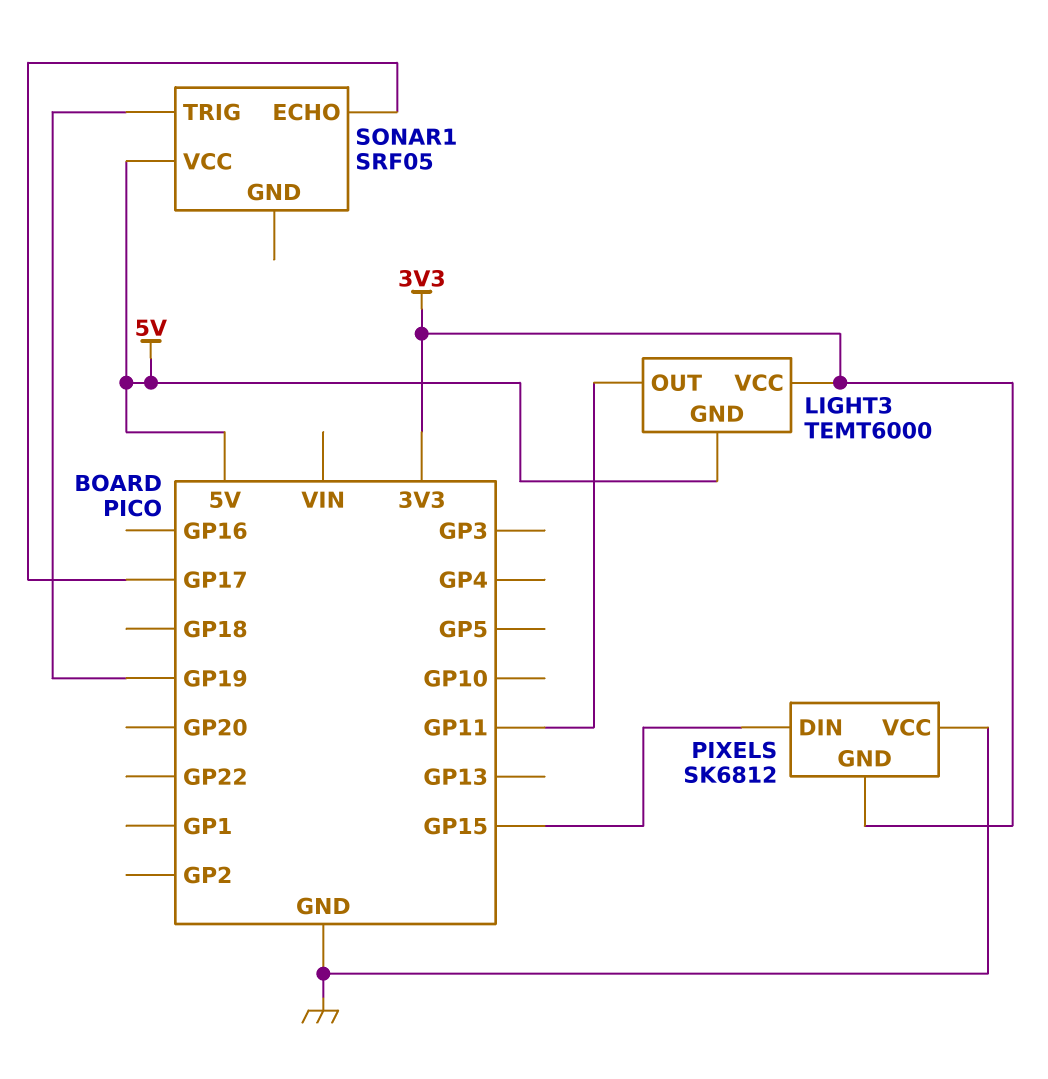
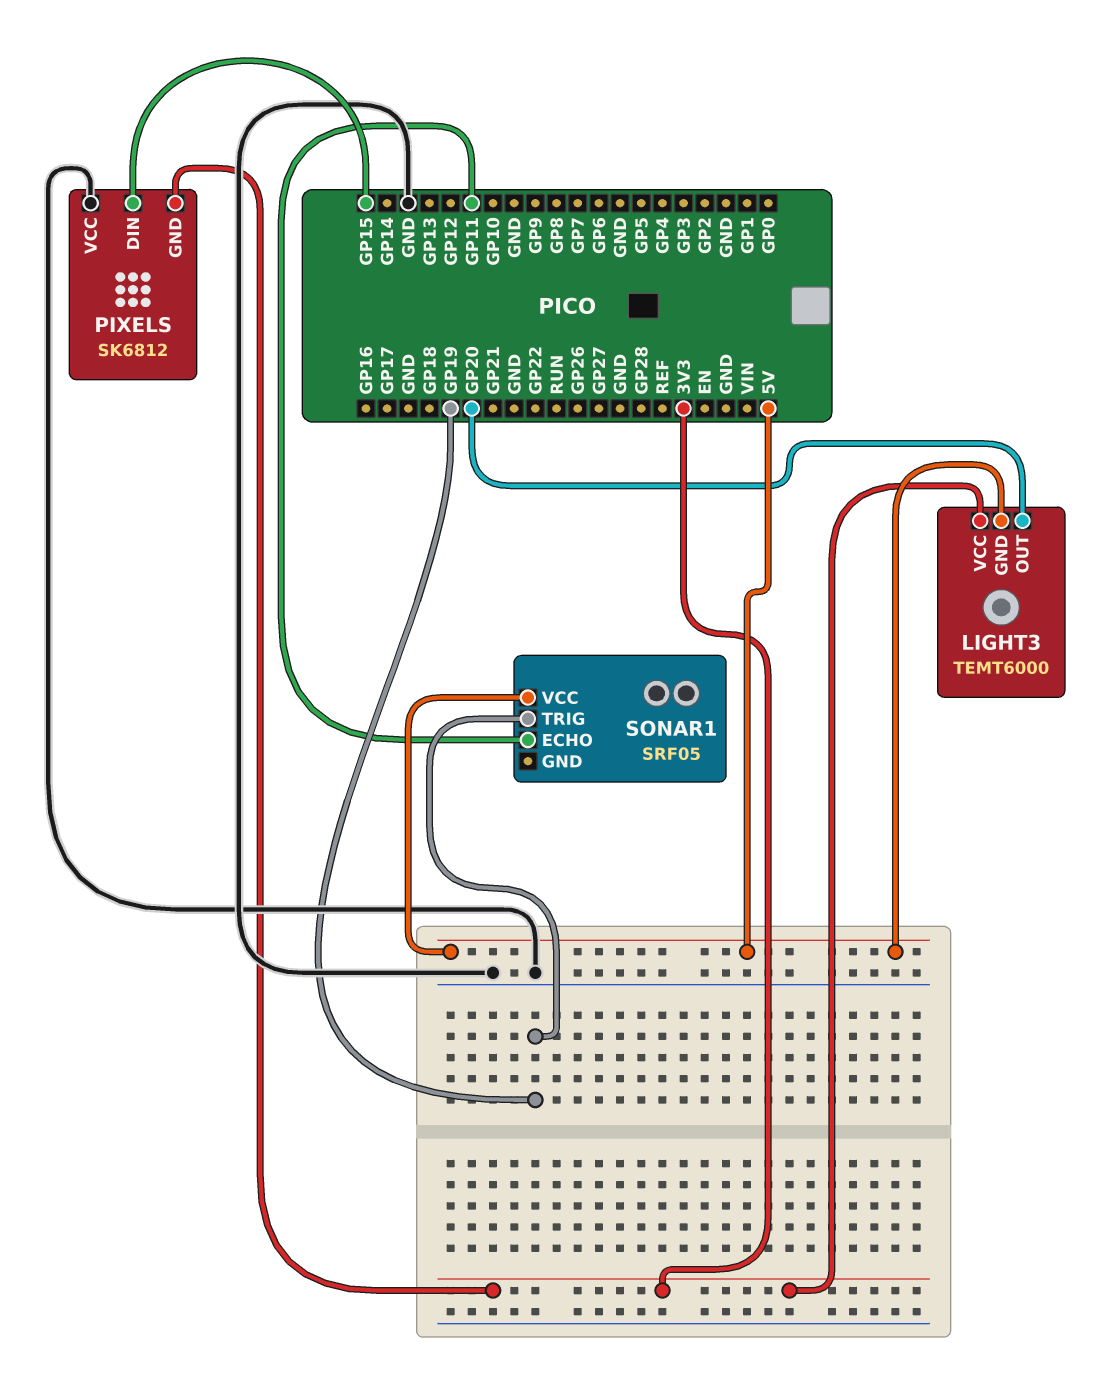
LIGHT3 pin OUT: GP11 -> GP20
SONAR1 pin ECHO: GP17 -> GP11

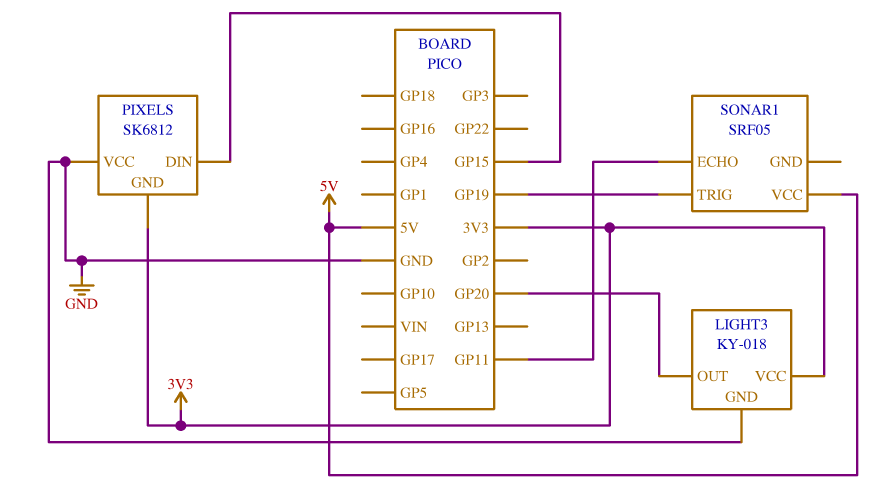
LIGHT3: TEMT6000 -> KY-018
LIGHT3 pin GND: 5V -> GND

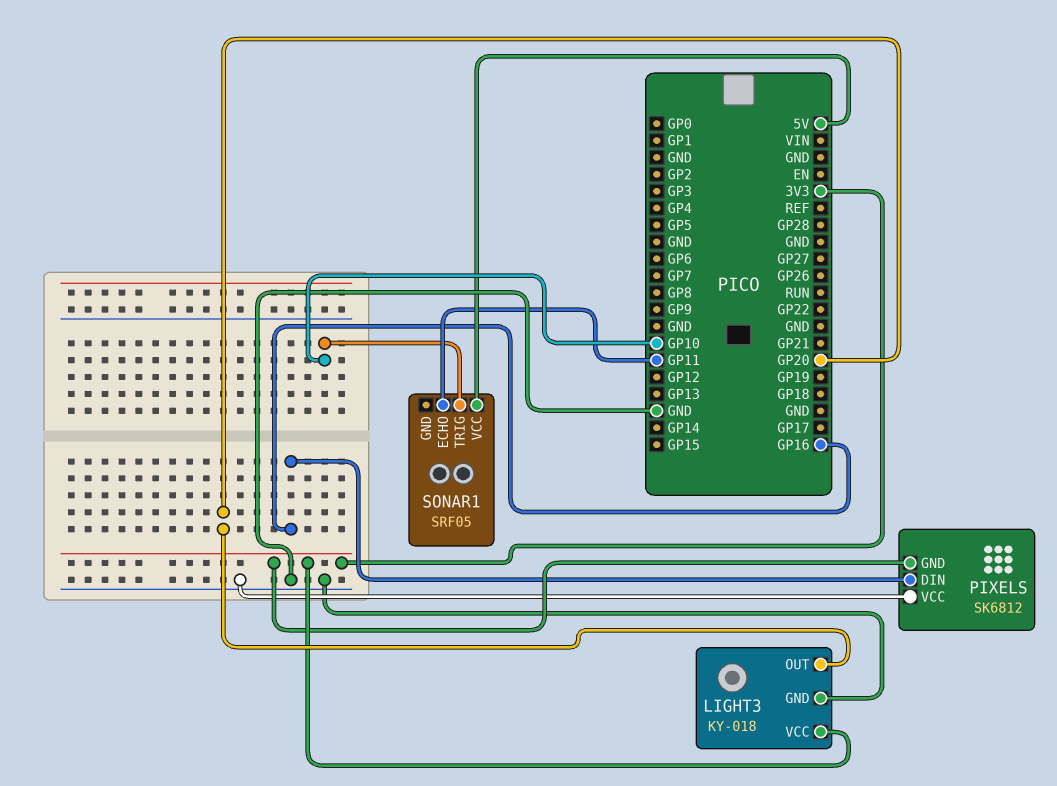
PIXELS pin DIN: GP15 -> GP16
SONAR1 pin TRIG: GP19 -> GP10

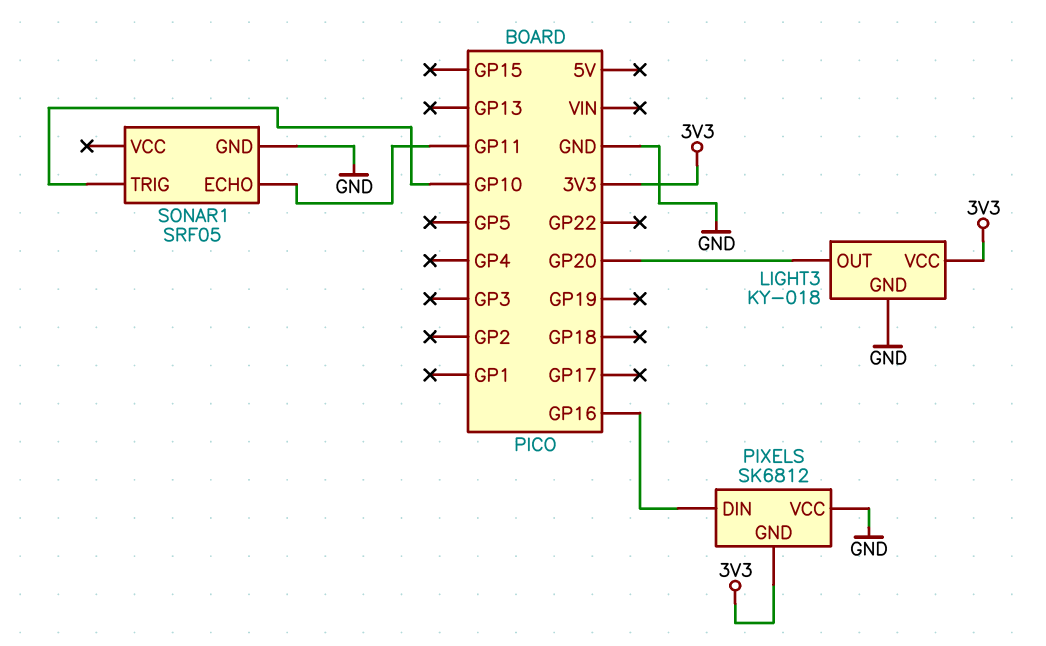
SONAR1 pin GND: none -> GND
SONAR1 pin VCC: 5V -> none

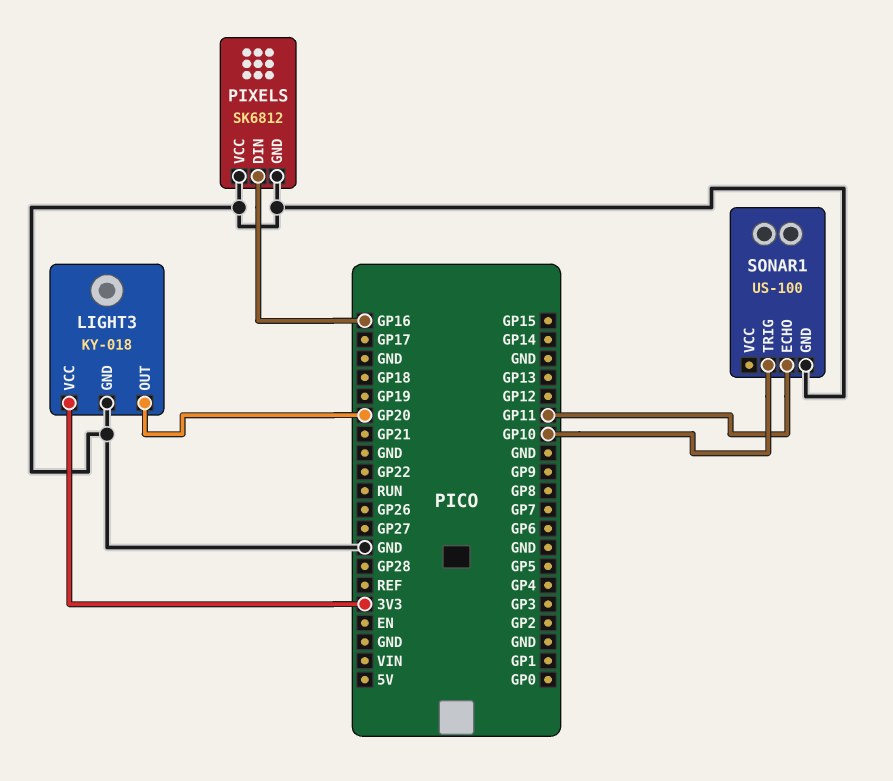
PIXELS pin GND: 3V3 -> GND
SONAR1: SRF05 -> US-100

